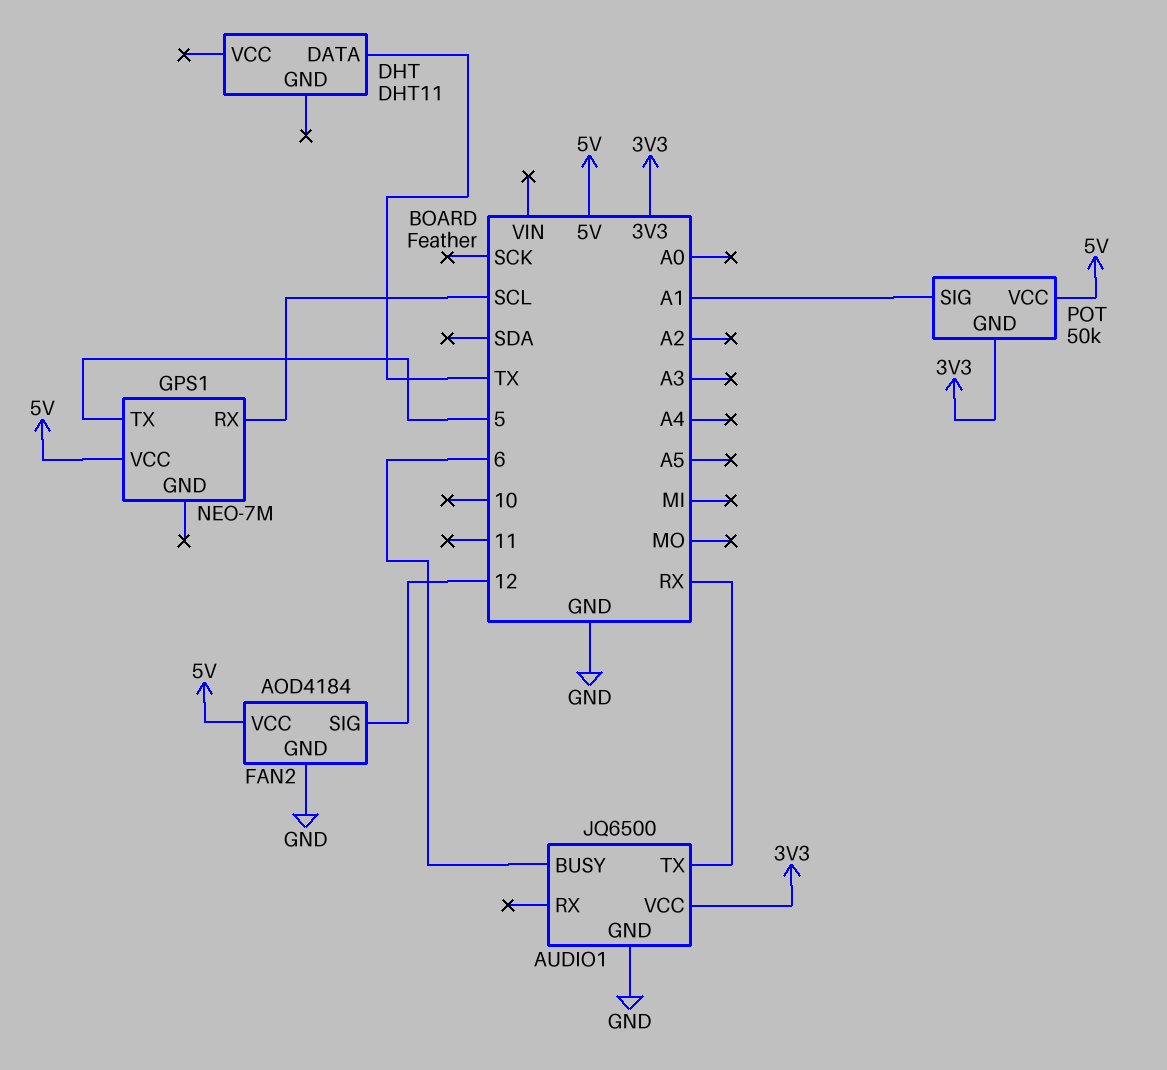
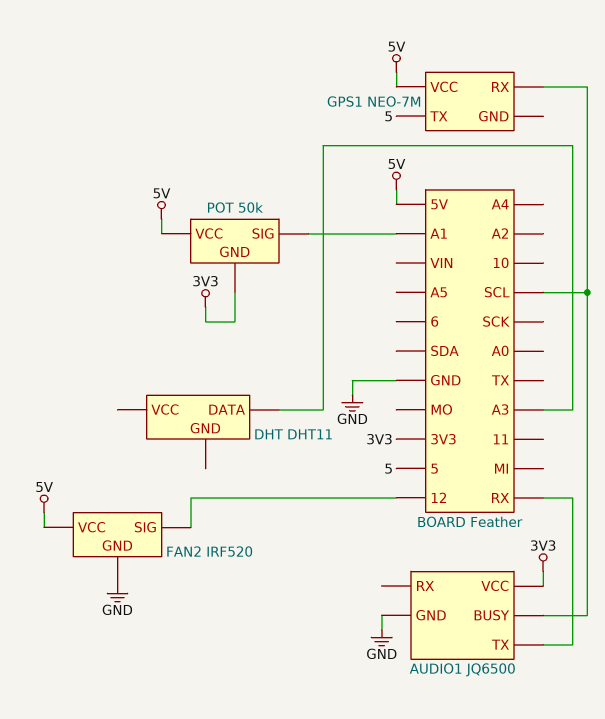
AUDIO1 pin BUSY: 6 -> SCL
DHT pin DATA: TX -> A3
FAN2: AOD4184 -> IRF520

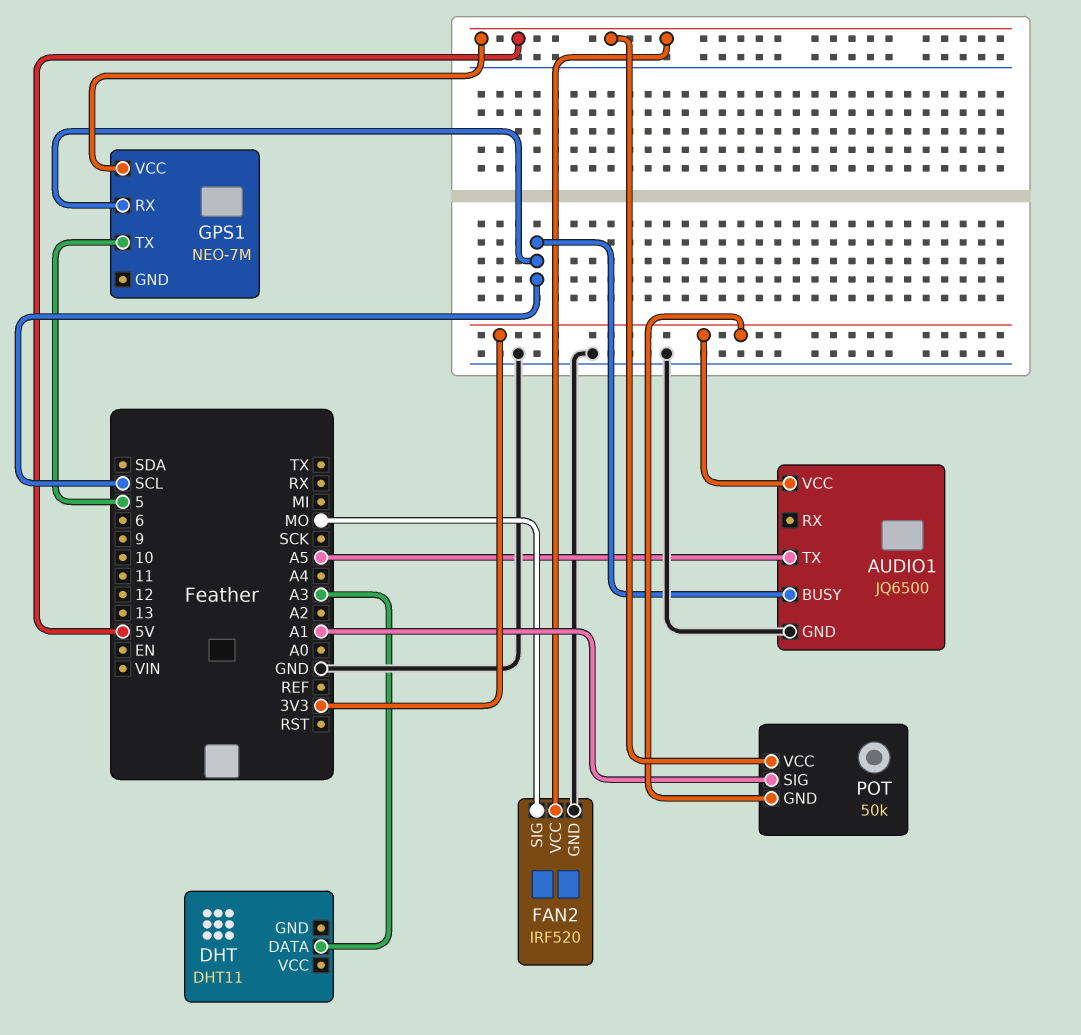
AUDIO1 pin TX: RX -> A5
FAN2 pin SIG: 12 -> MO

